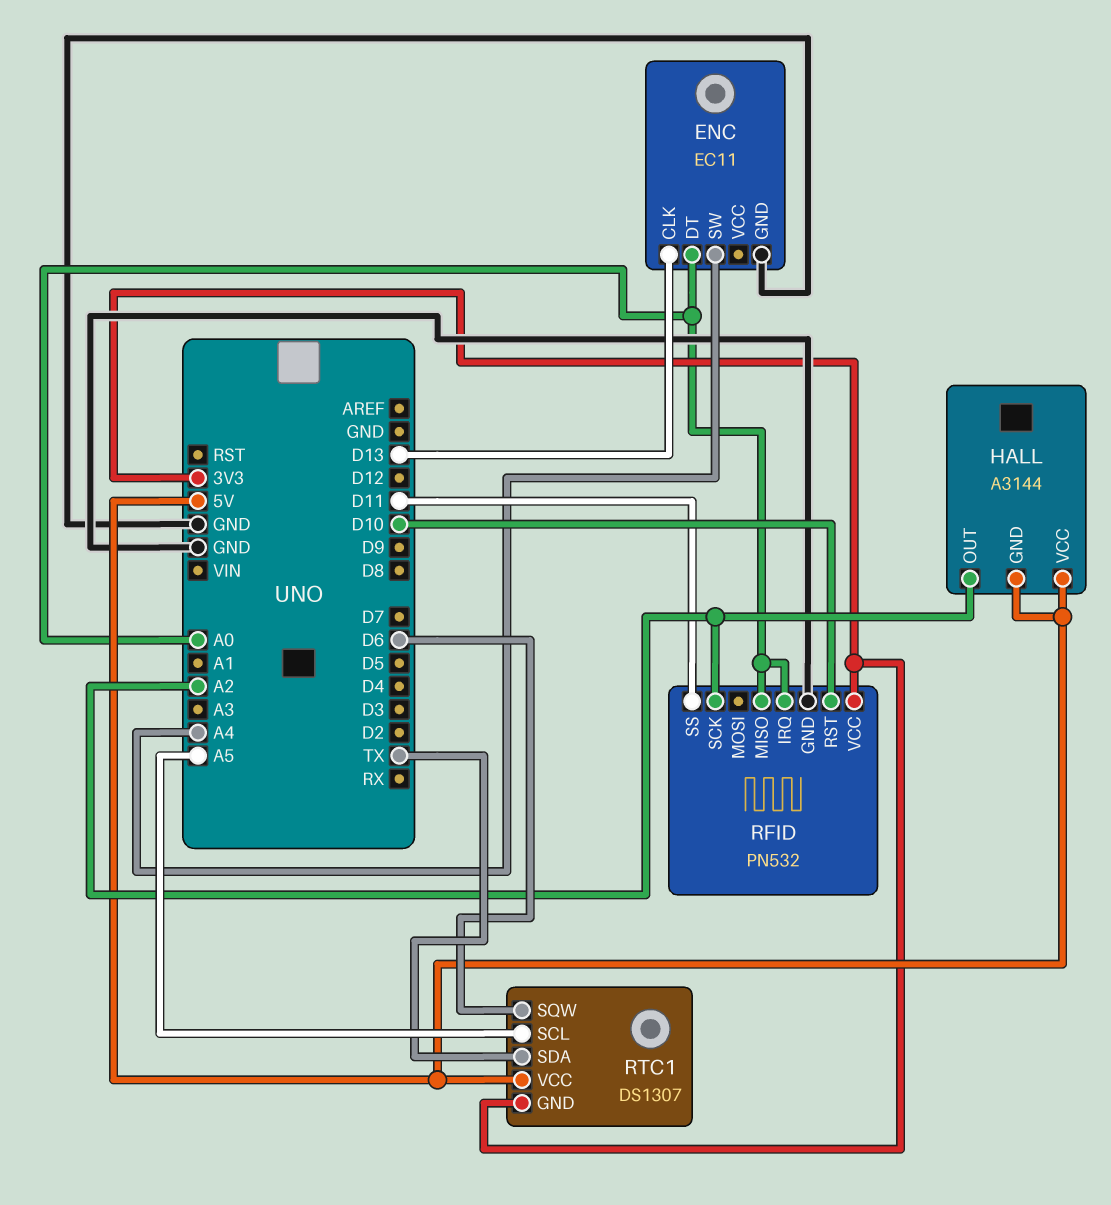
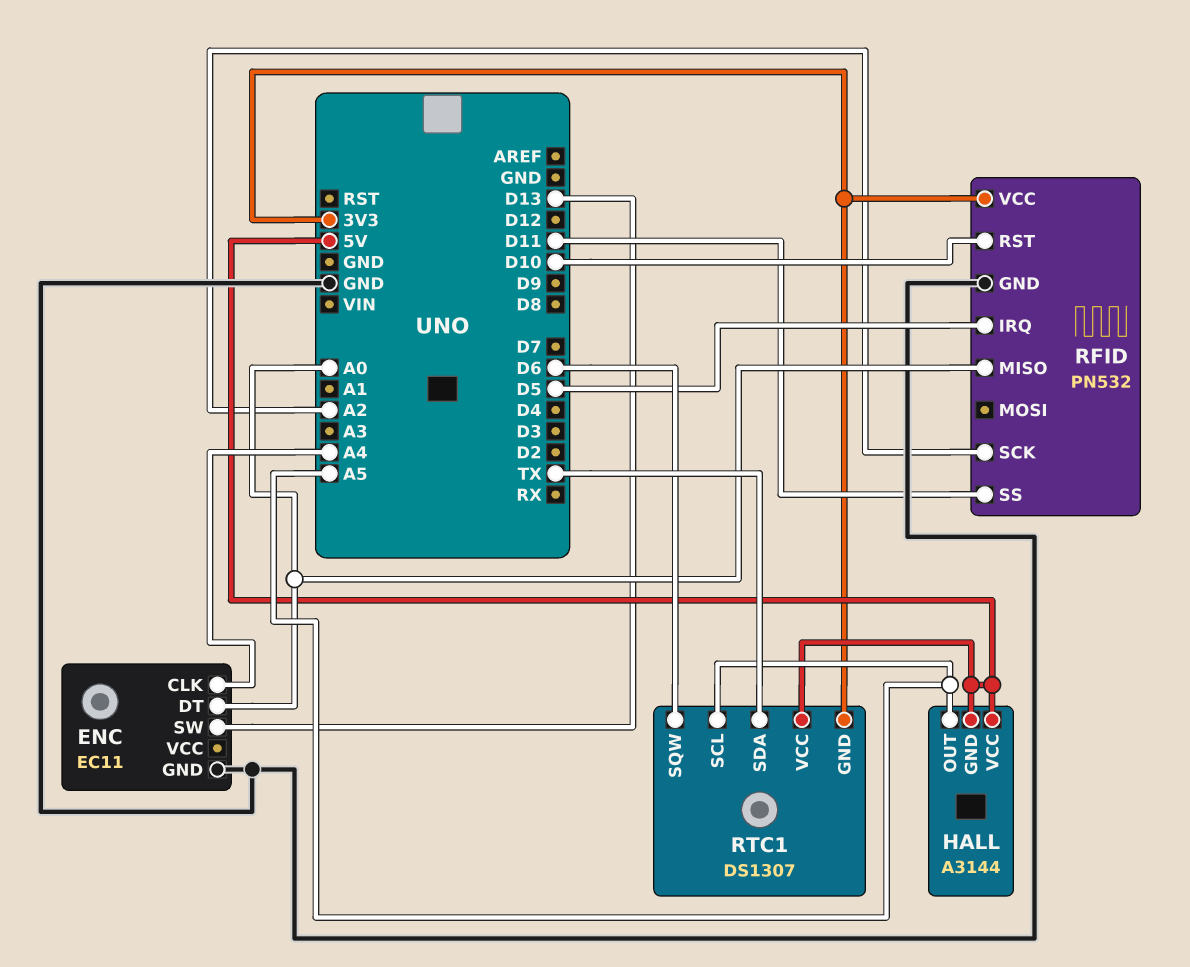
ENC pin CLK: D13 -> A4
ENC pin SW: A4 -> D13
HALL pin OUT: A2 -> A5
RFID pin IRQ: A0 -> D5

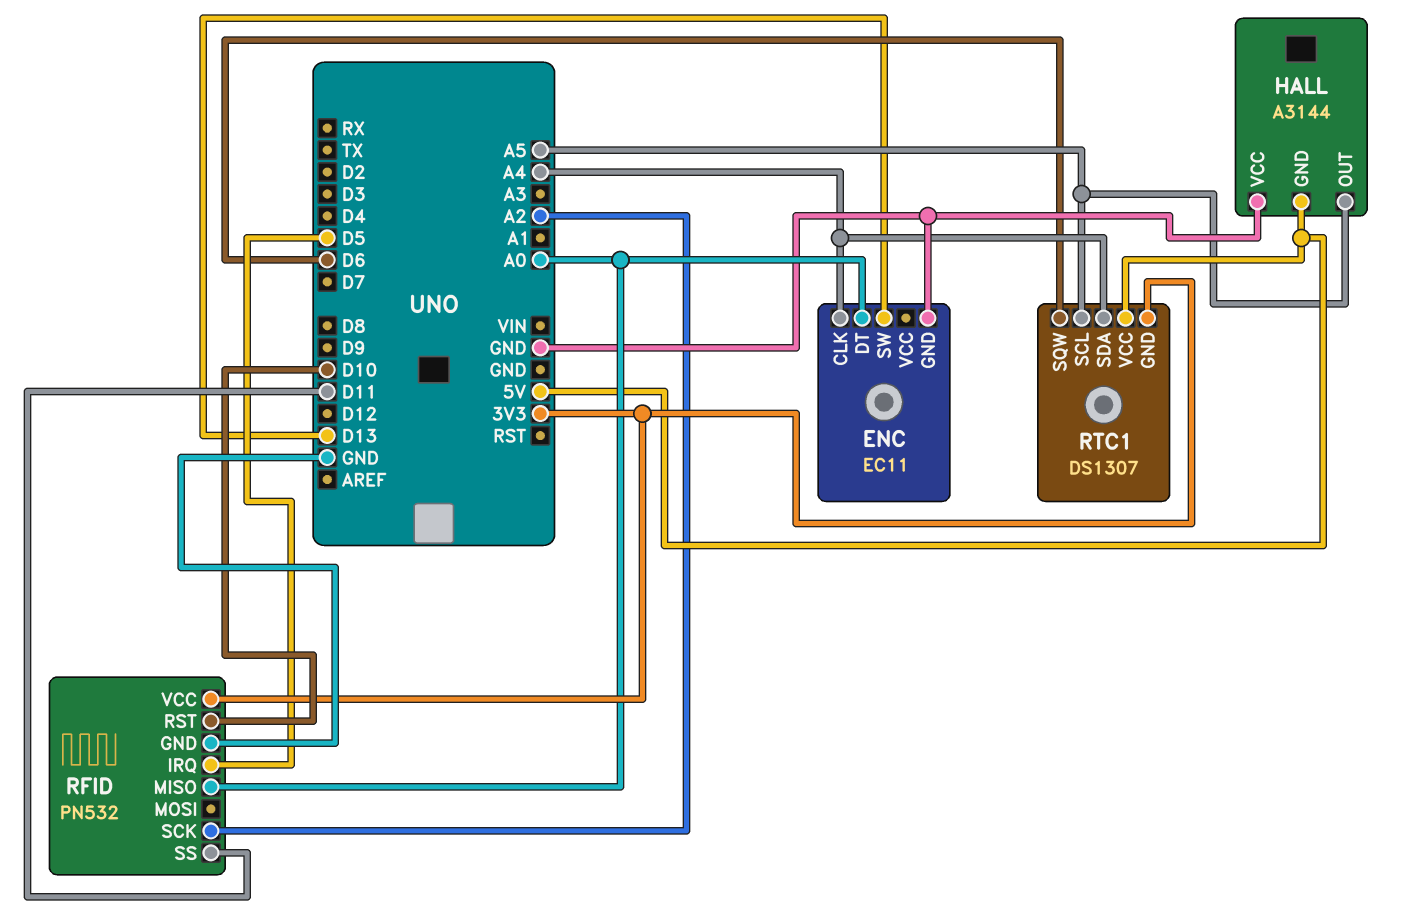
HALL pin VCC: 5V -> GND
RTC1 pin SDA: TX -> A4

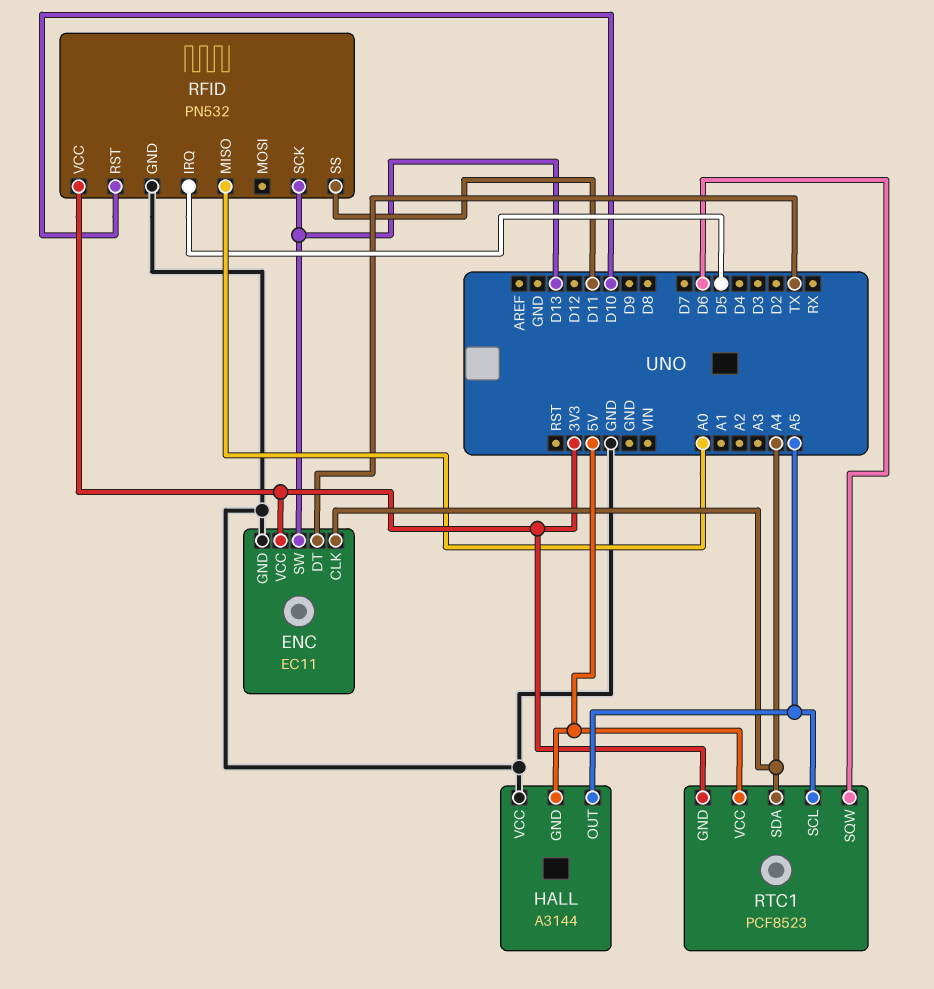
ENC pin DT: A0 -> TX
ENC pin VCC: none -> 3V3
RFID pin SCK: A2 -> D13
RTC1: DS1307 -> PCF8523

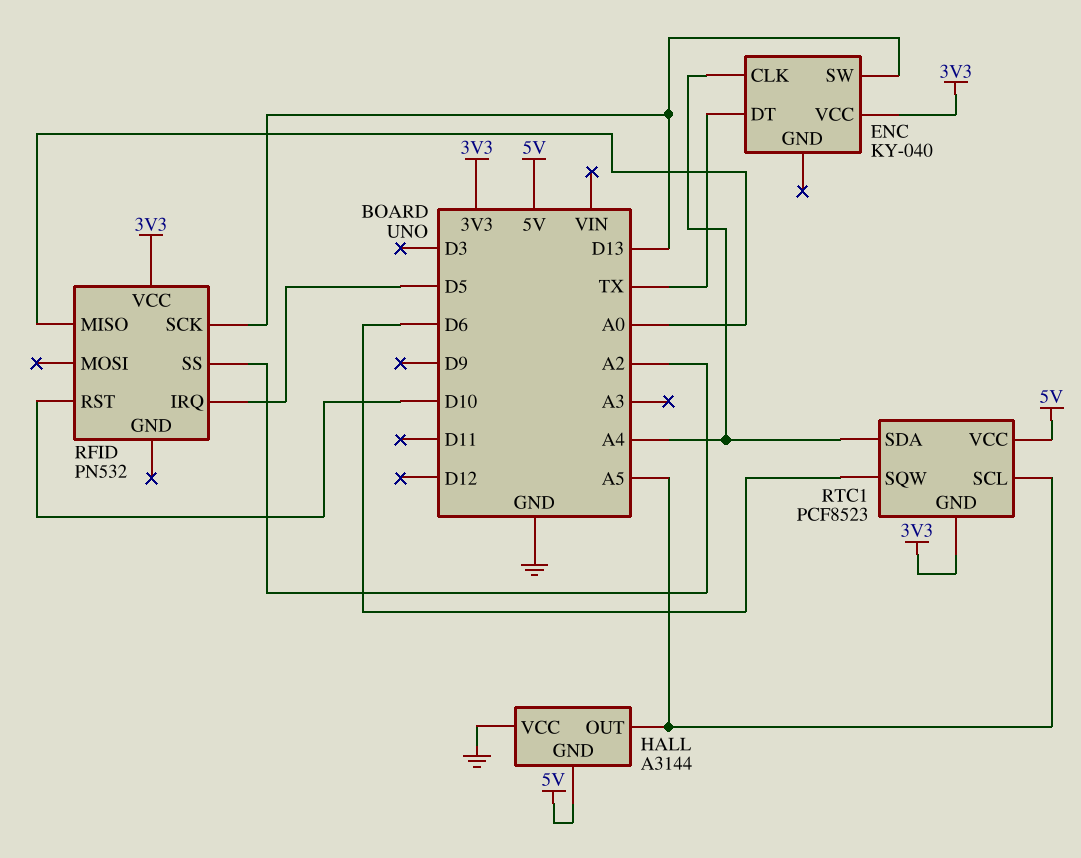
ENC: EC11 -> KY-040
ENC pin GND: GND -> none
RFID pin GND: GND -> none
RFID pin SS: D11 -> A2

